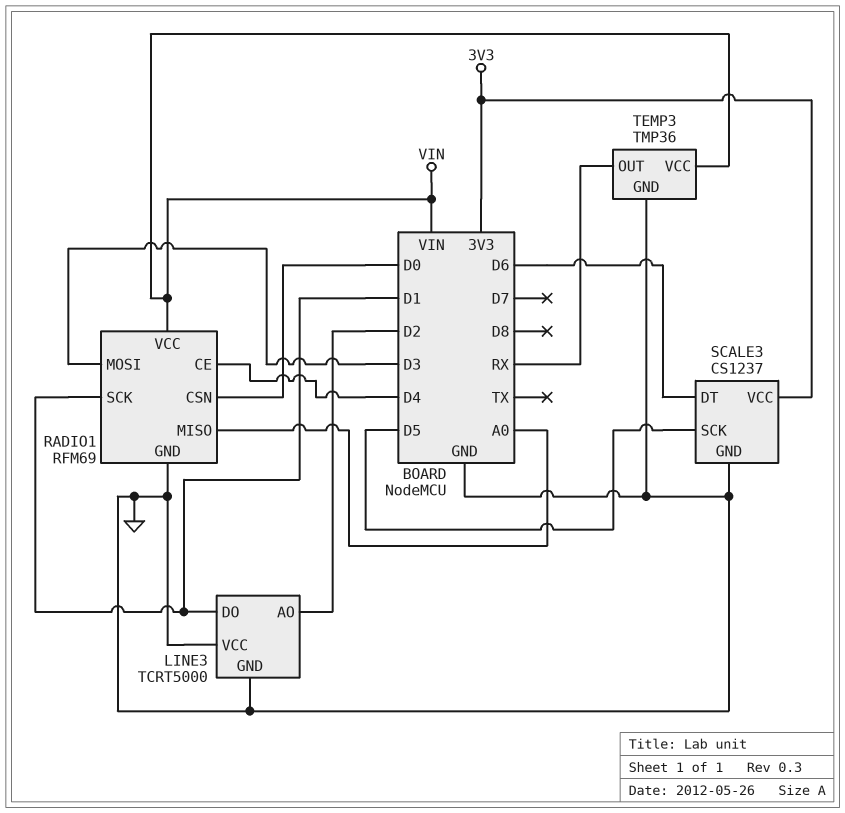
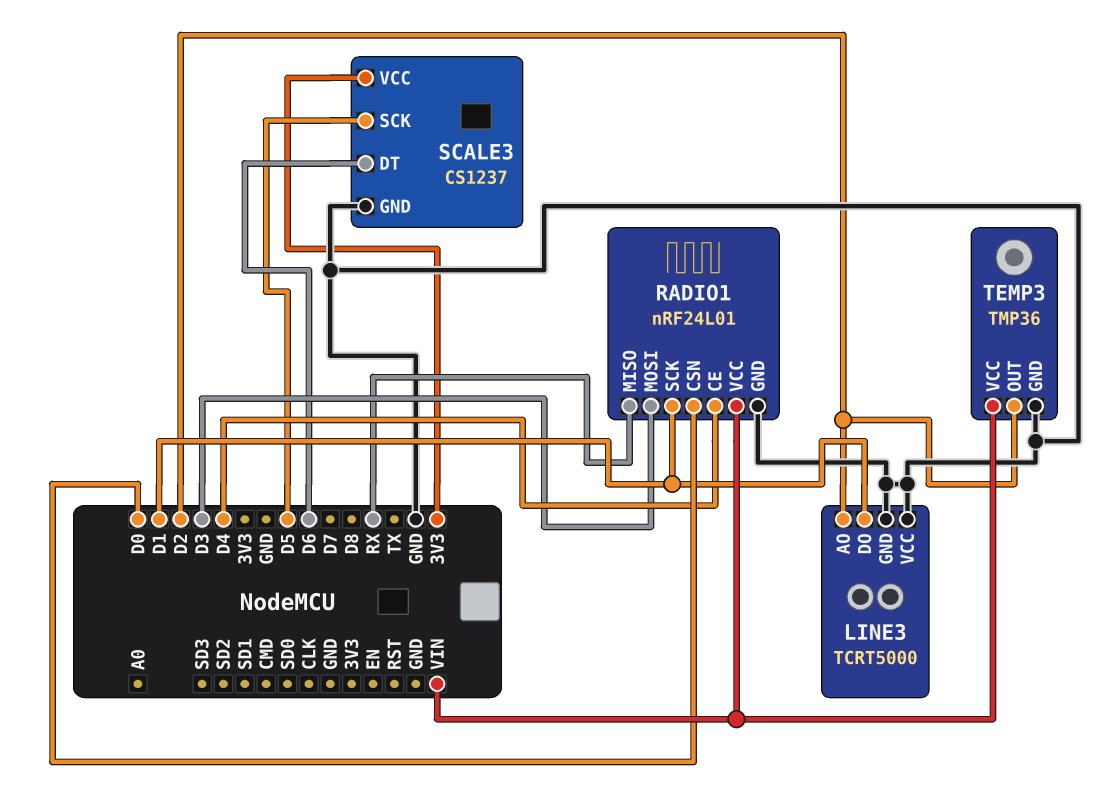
RADIO1: RFM69 -> nRF24L01
RADIO1 pin MISO: A0 -> RX
TEMP3 pin OUT: RX -> D2

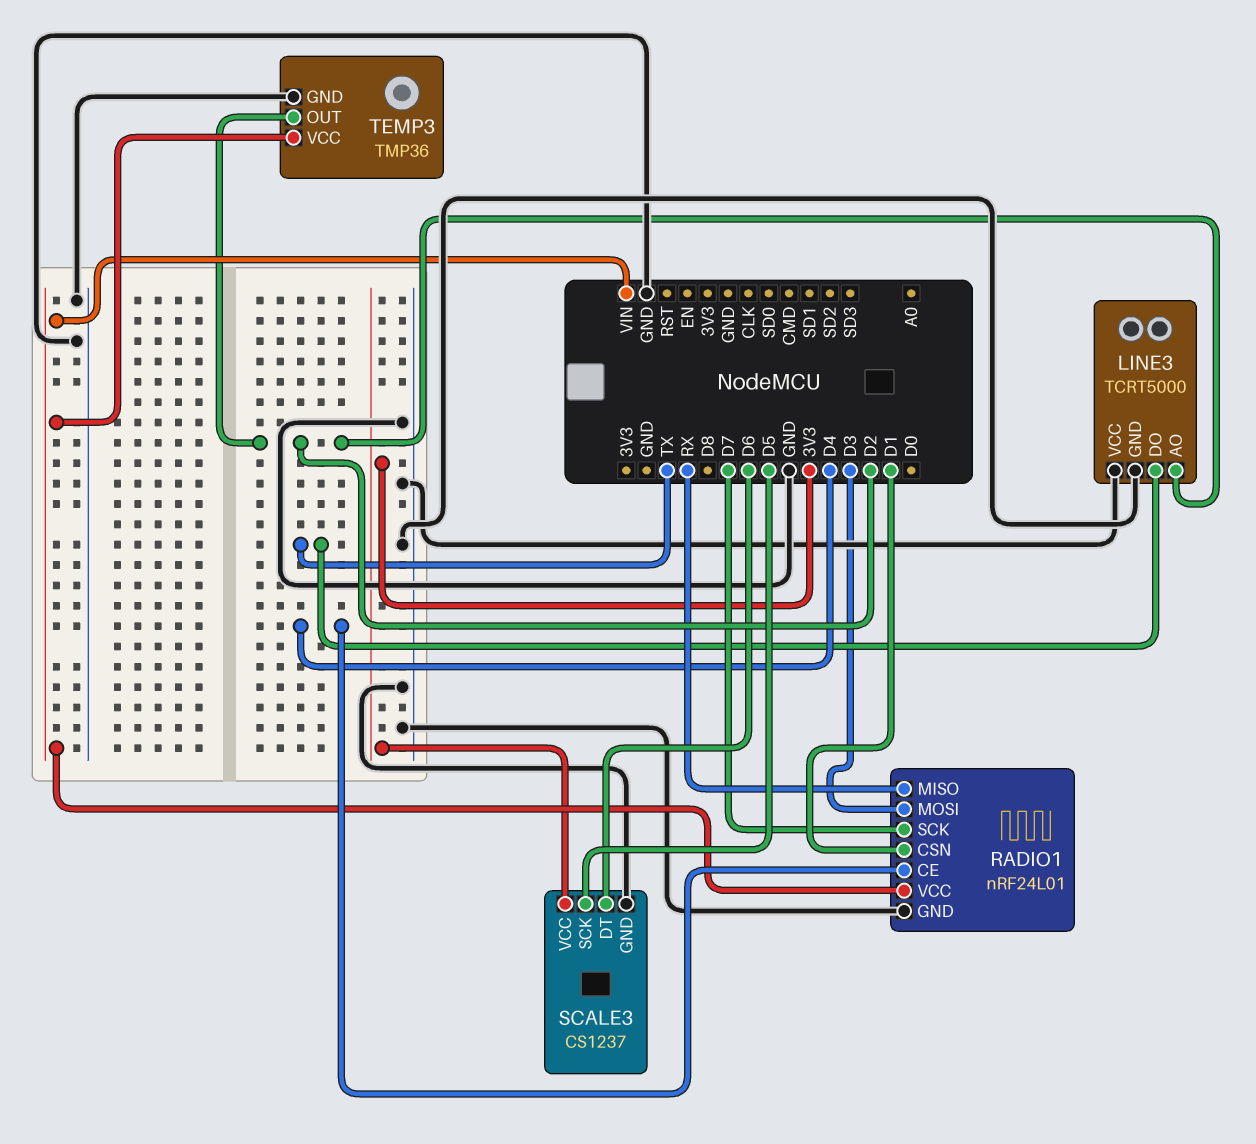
LINE3 pin DO: D1 -> TX
RADIO1 pin CSN: D0 -> D1
RADIO1 pin SCK: D1 -> D7

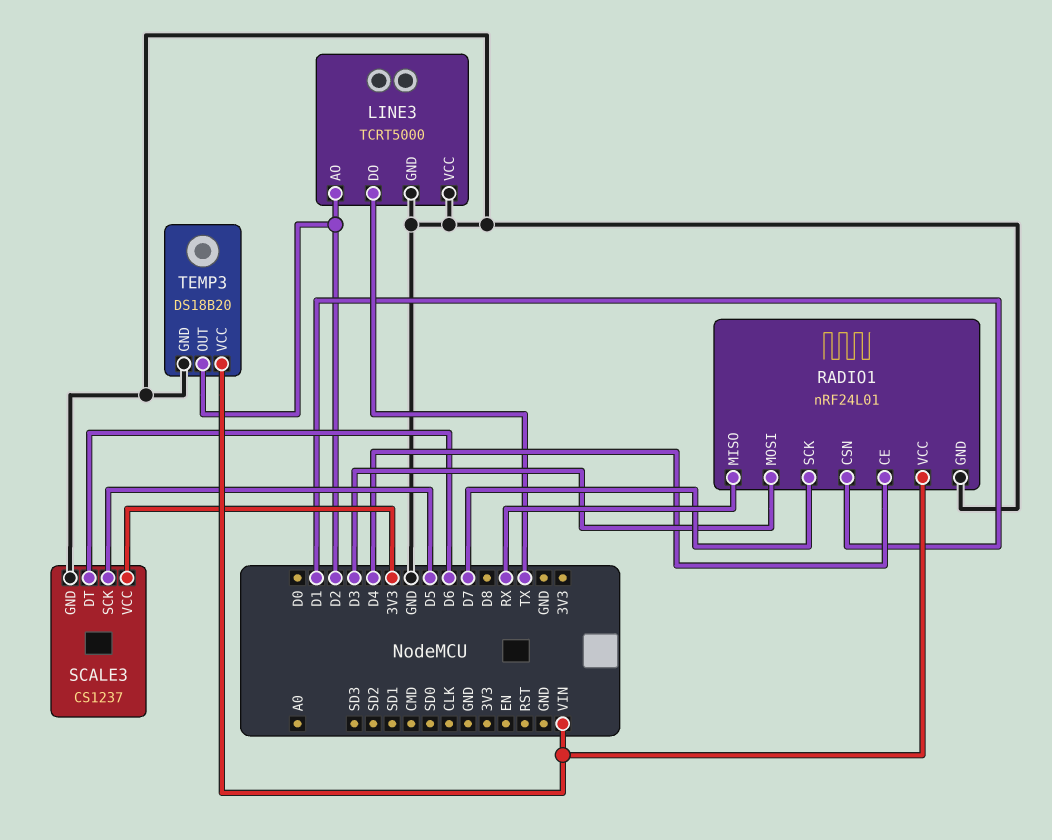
TEMP3: TMP36 -> DS18B20

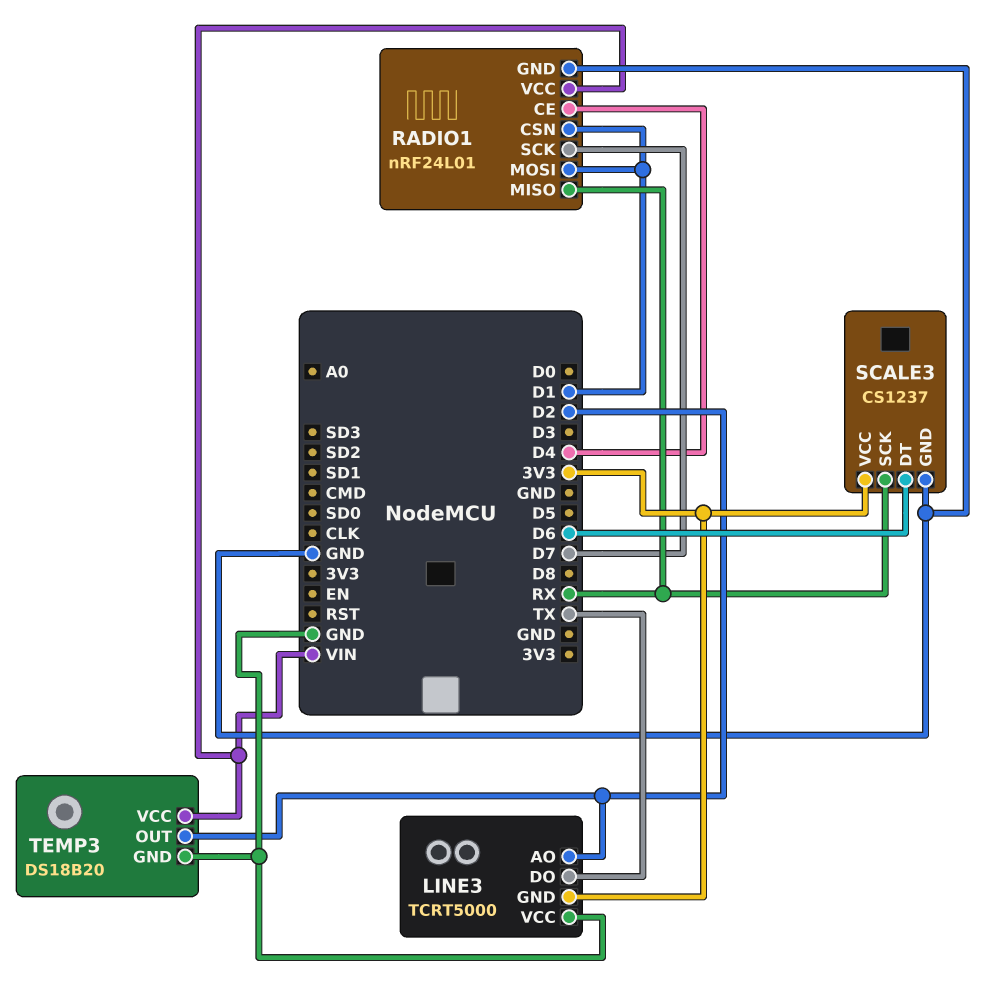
LINE3 pin GND: GND -> 3V3
RADIO1 pin MOSI: D3 -> D1
SCALE3 pin SCK: D5 -> RX

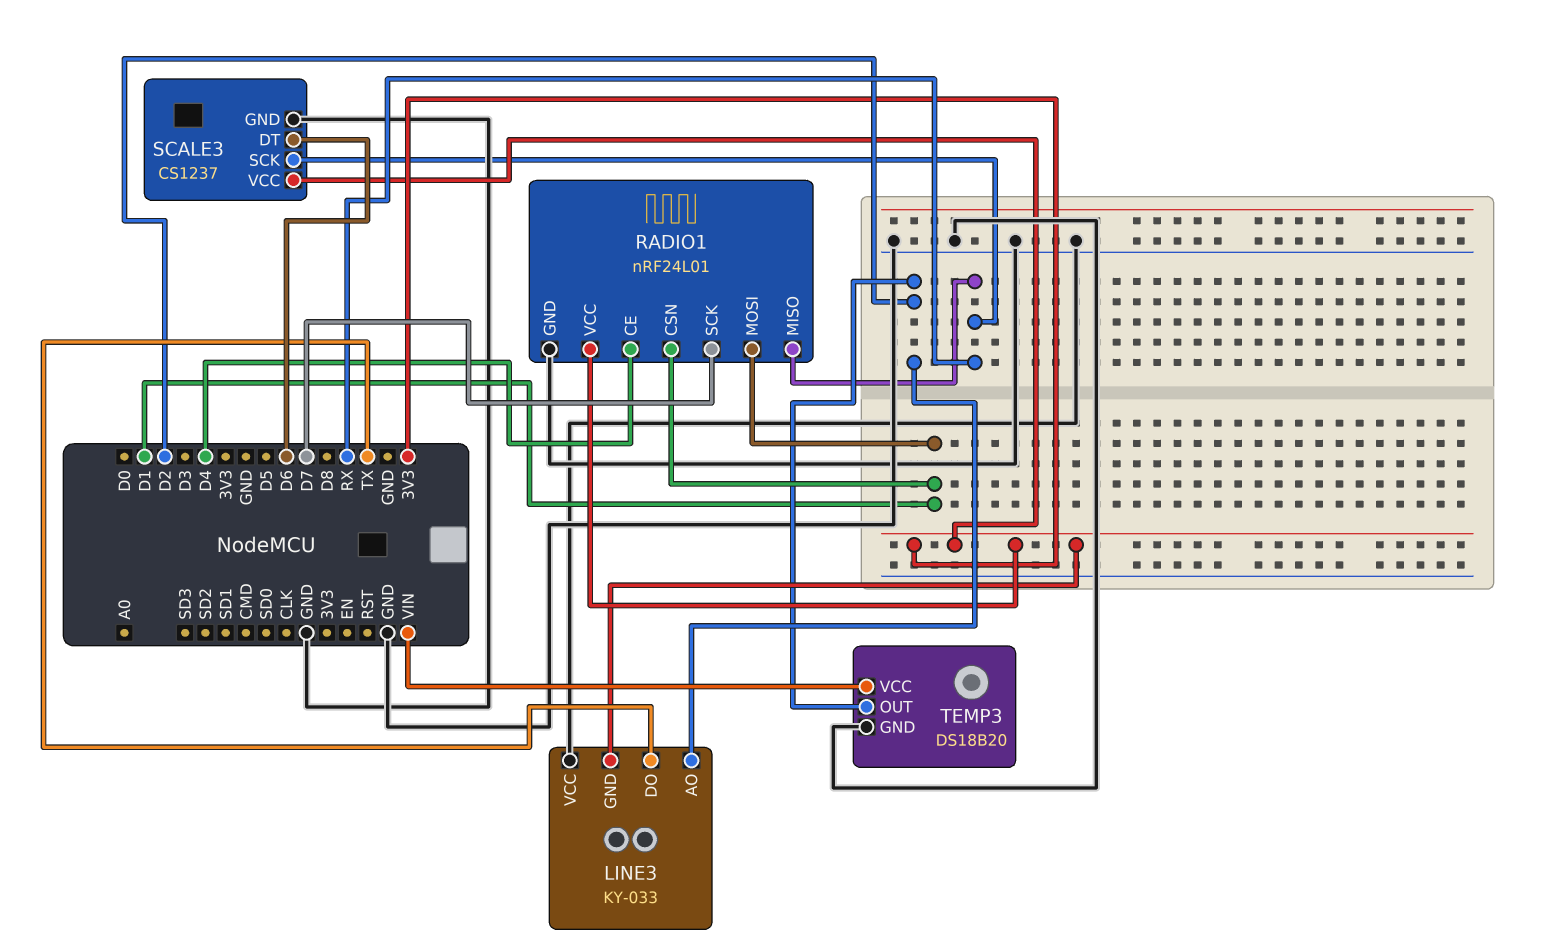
LINE3: TCRT5000 -> KY-033
RADIO1 pin VCC: VIN -> 3V3

